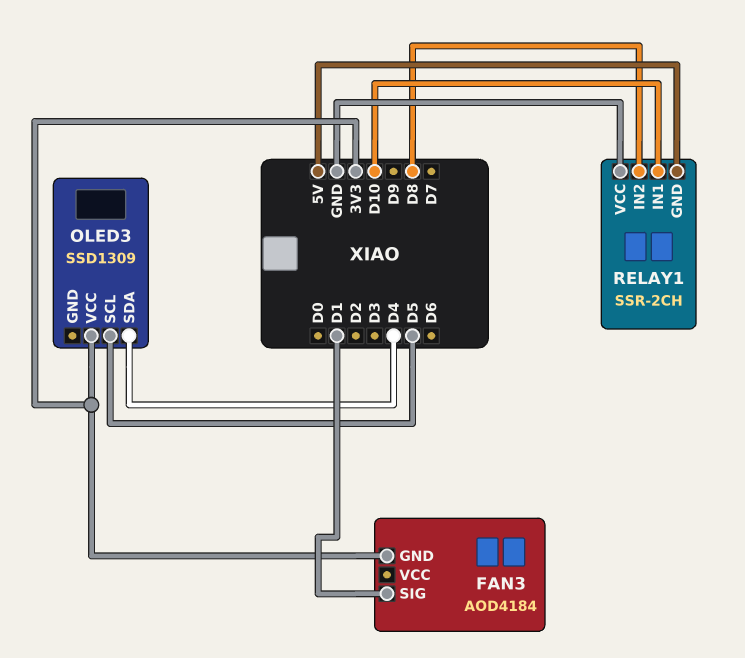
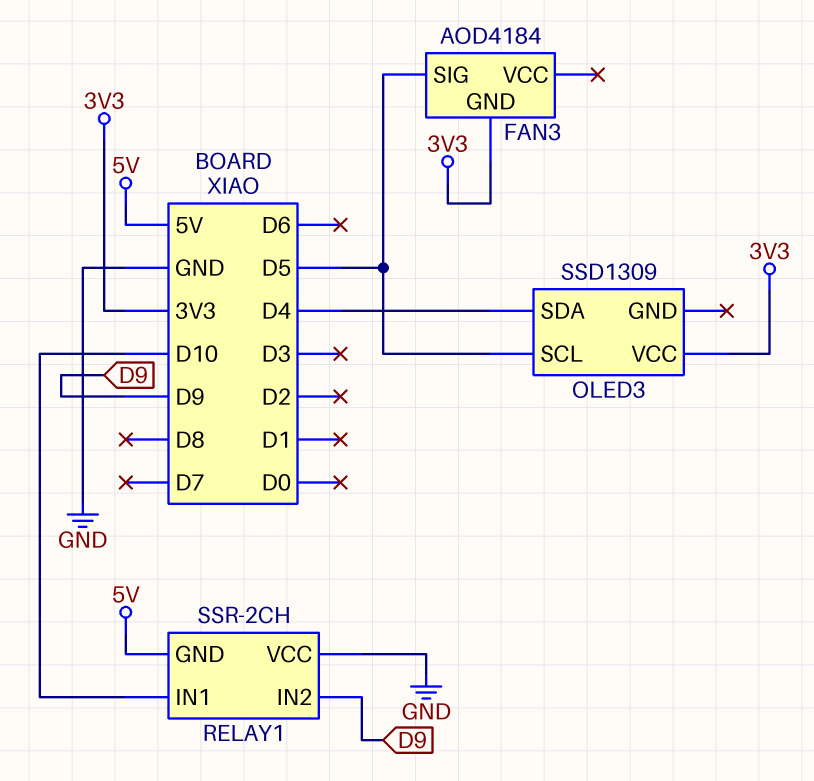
FAN3 pin SIG: D1 -> D5
RELAY1 pin IN2: D8 -> D9

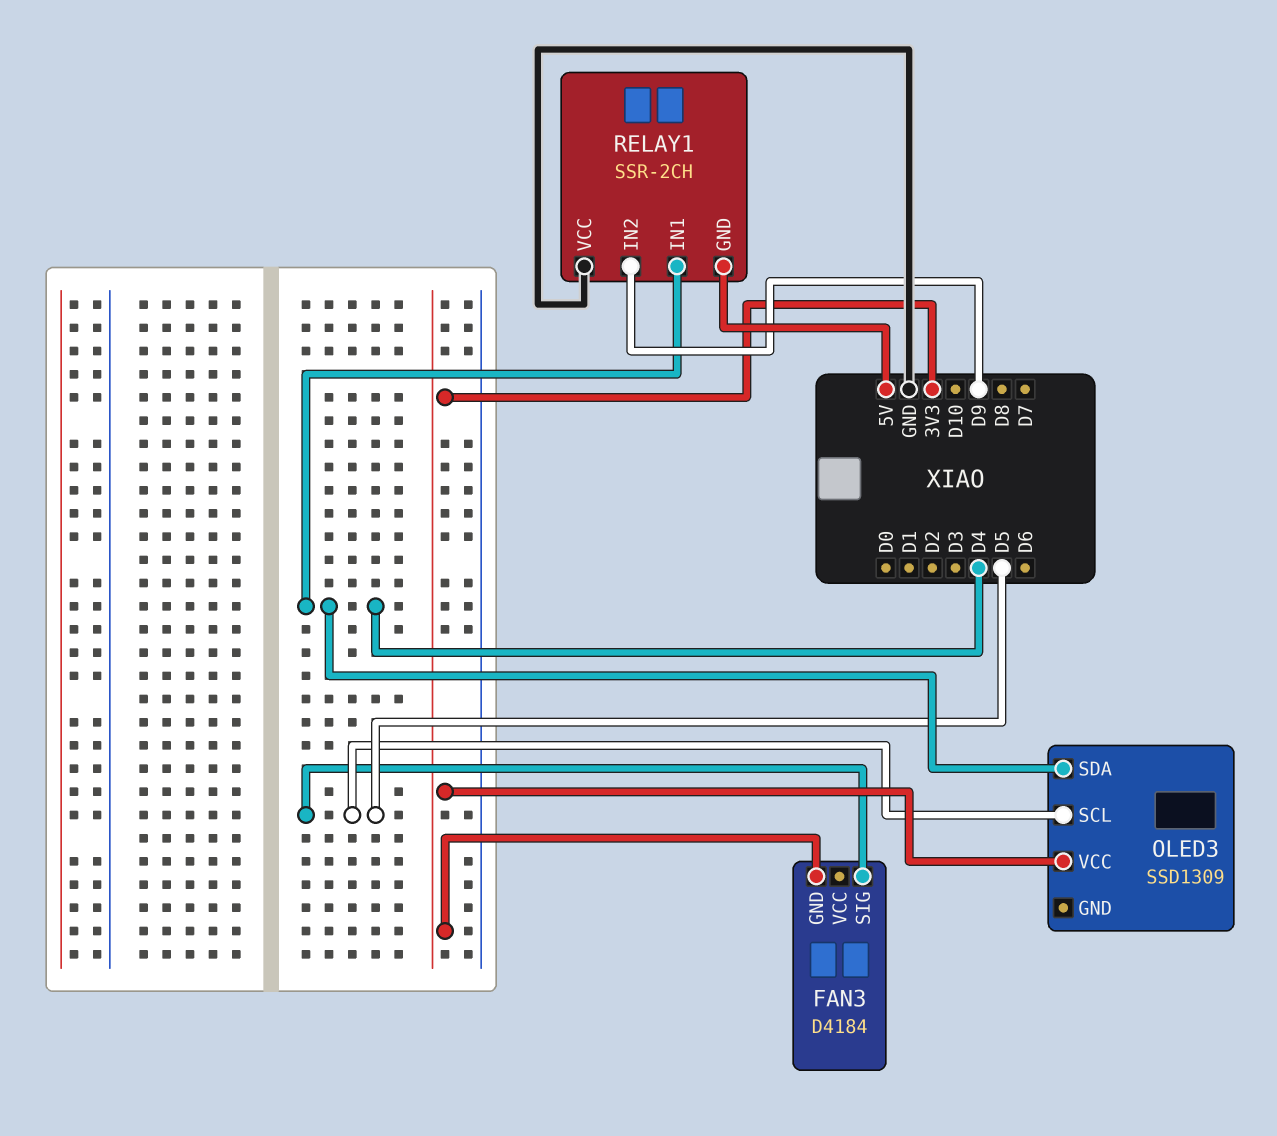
FAN3: AOD4184 -> D4184
RELAY1 pin IN1: D10 -> D4

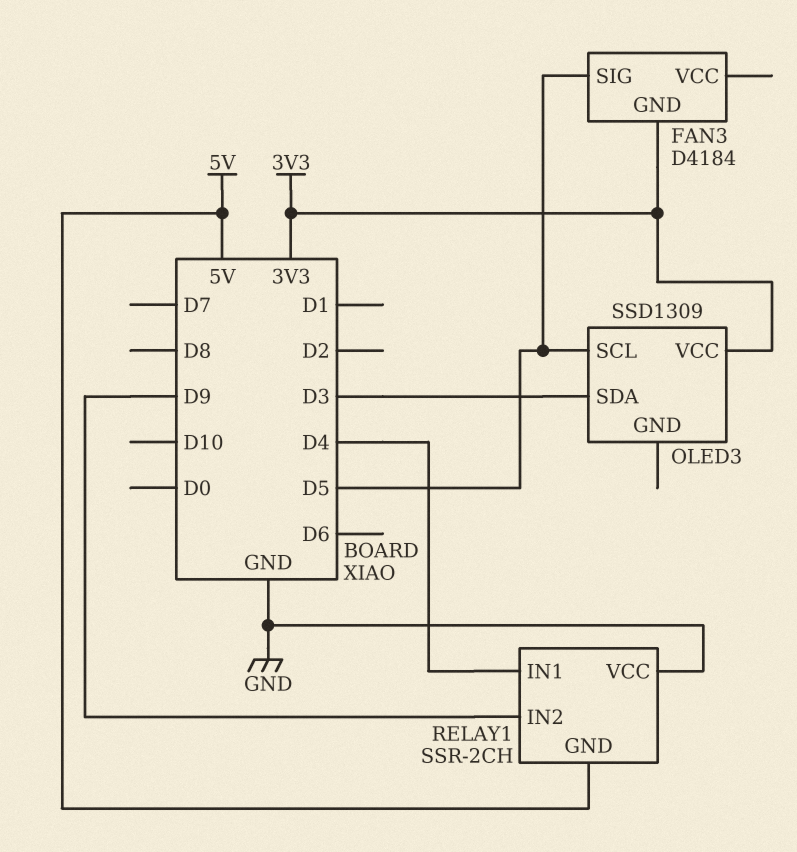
OLED3 pin SDA: D4 -> D3

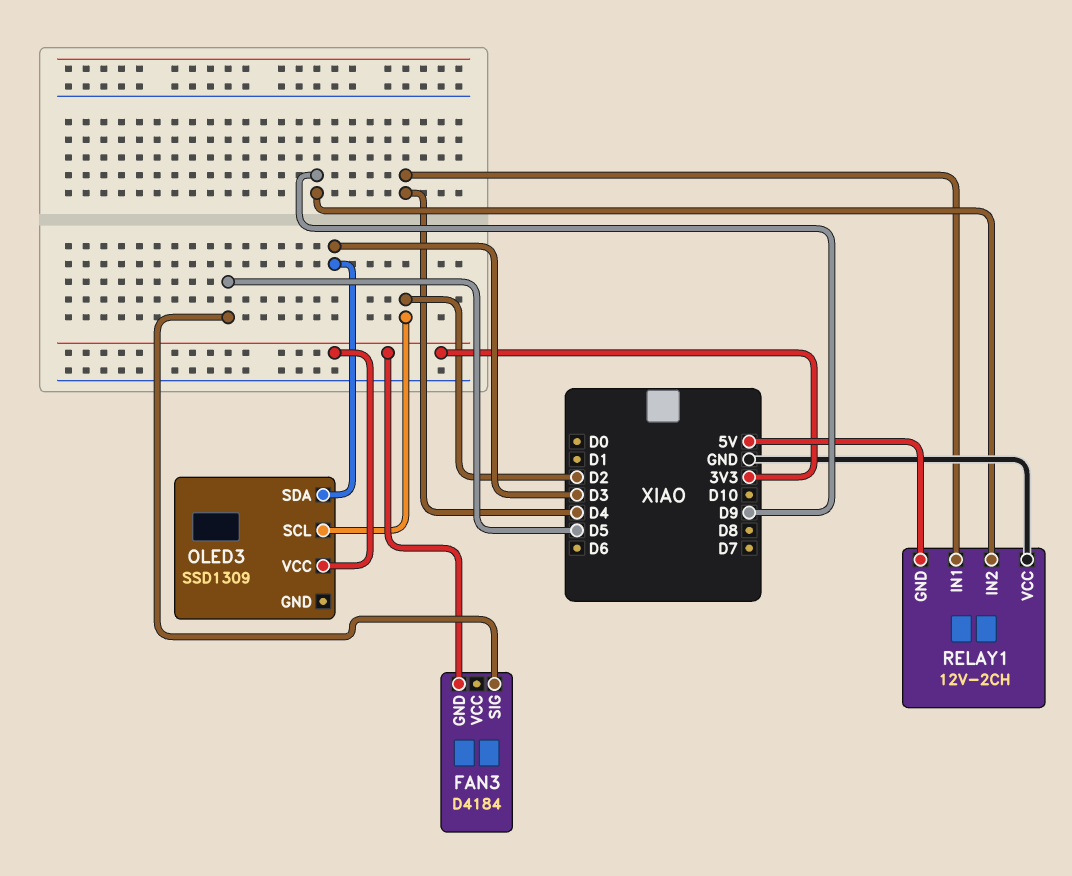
OLED3 pin SCL: D5 -> D2
RELAY1: SSR-2CH -> 12V-2CH

